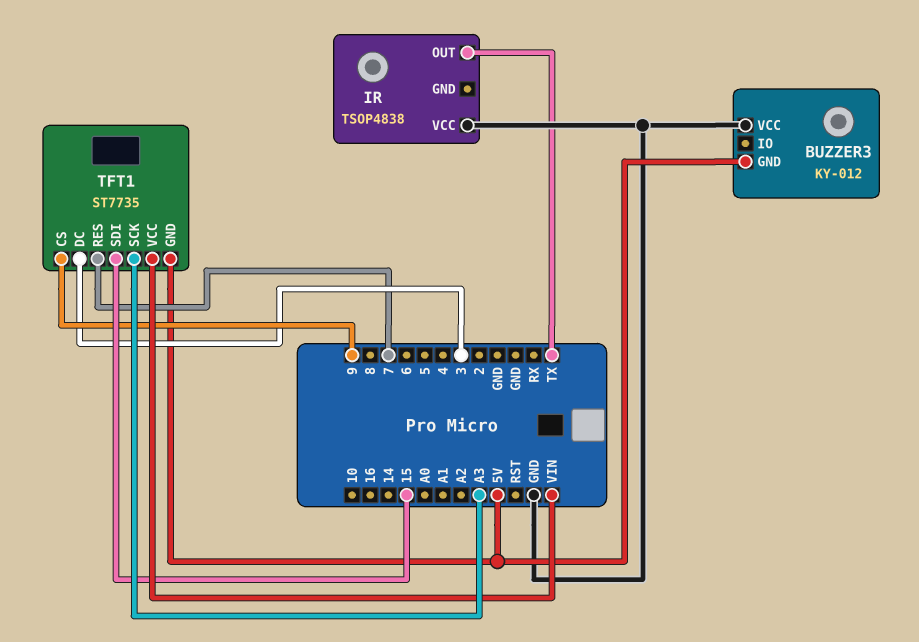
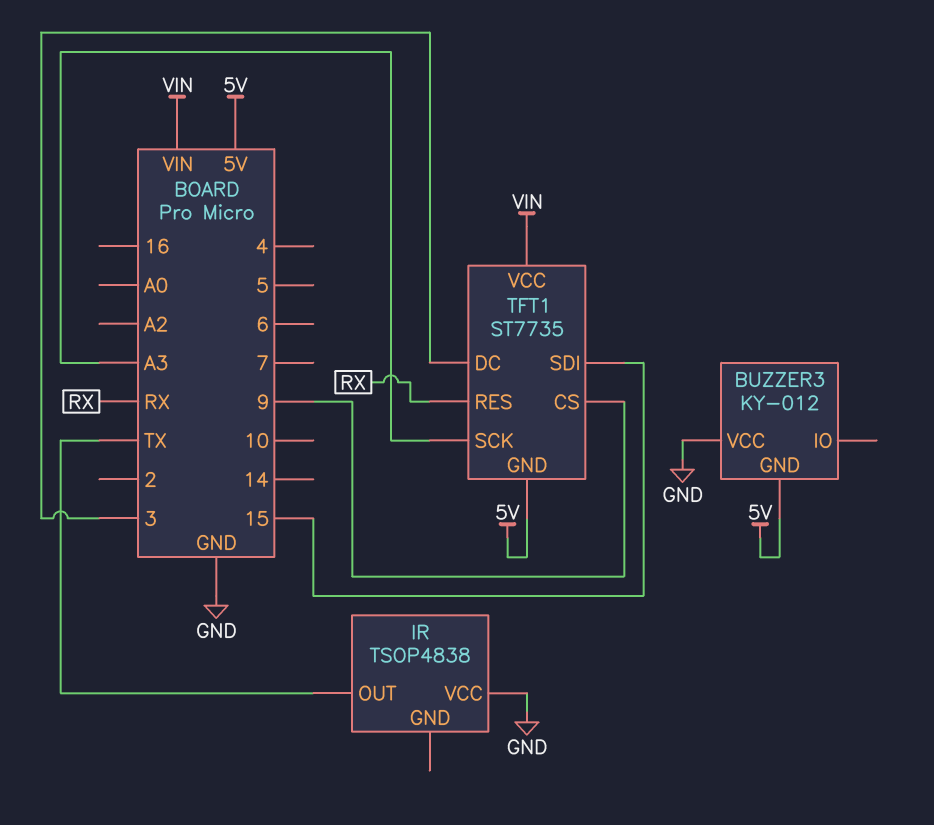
TFT1 pin RES: 7 -> RX

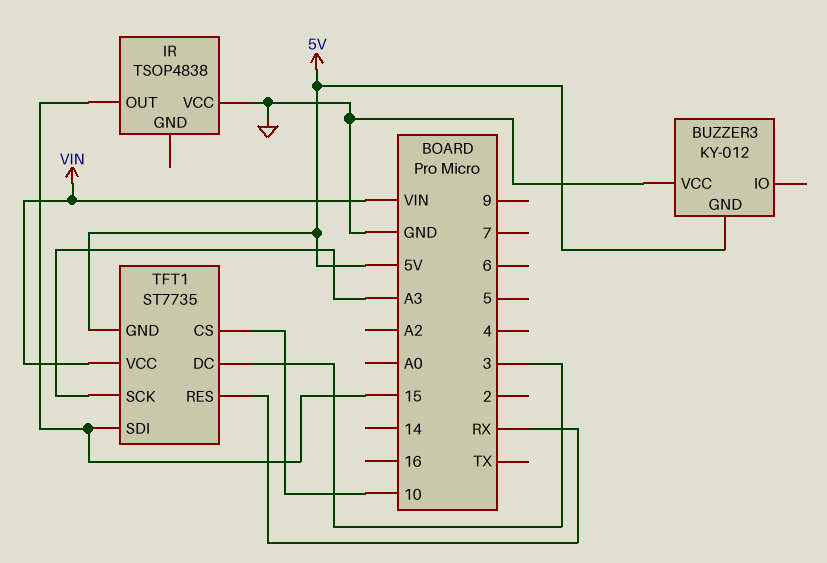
IR pin OUT: TX -> 15
TFT1 pin CS: 9 -> 10

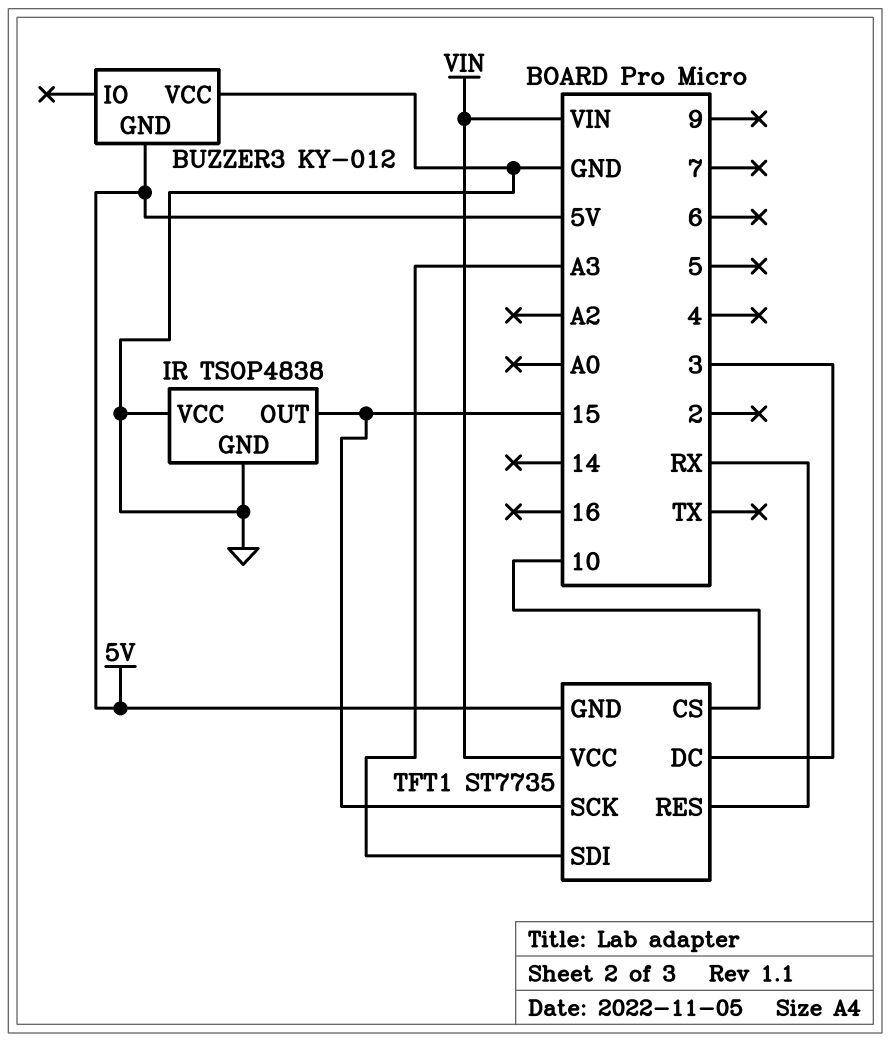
IR pin GND: none -> GND
TFT1 pin SCK: A3 -> 15
TFT1 pin SDI: 15 -> A3

